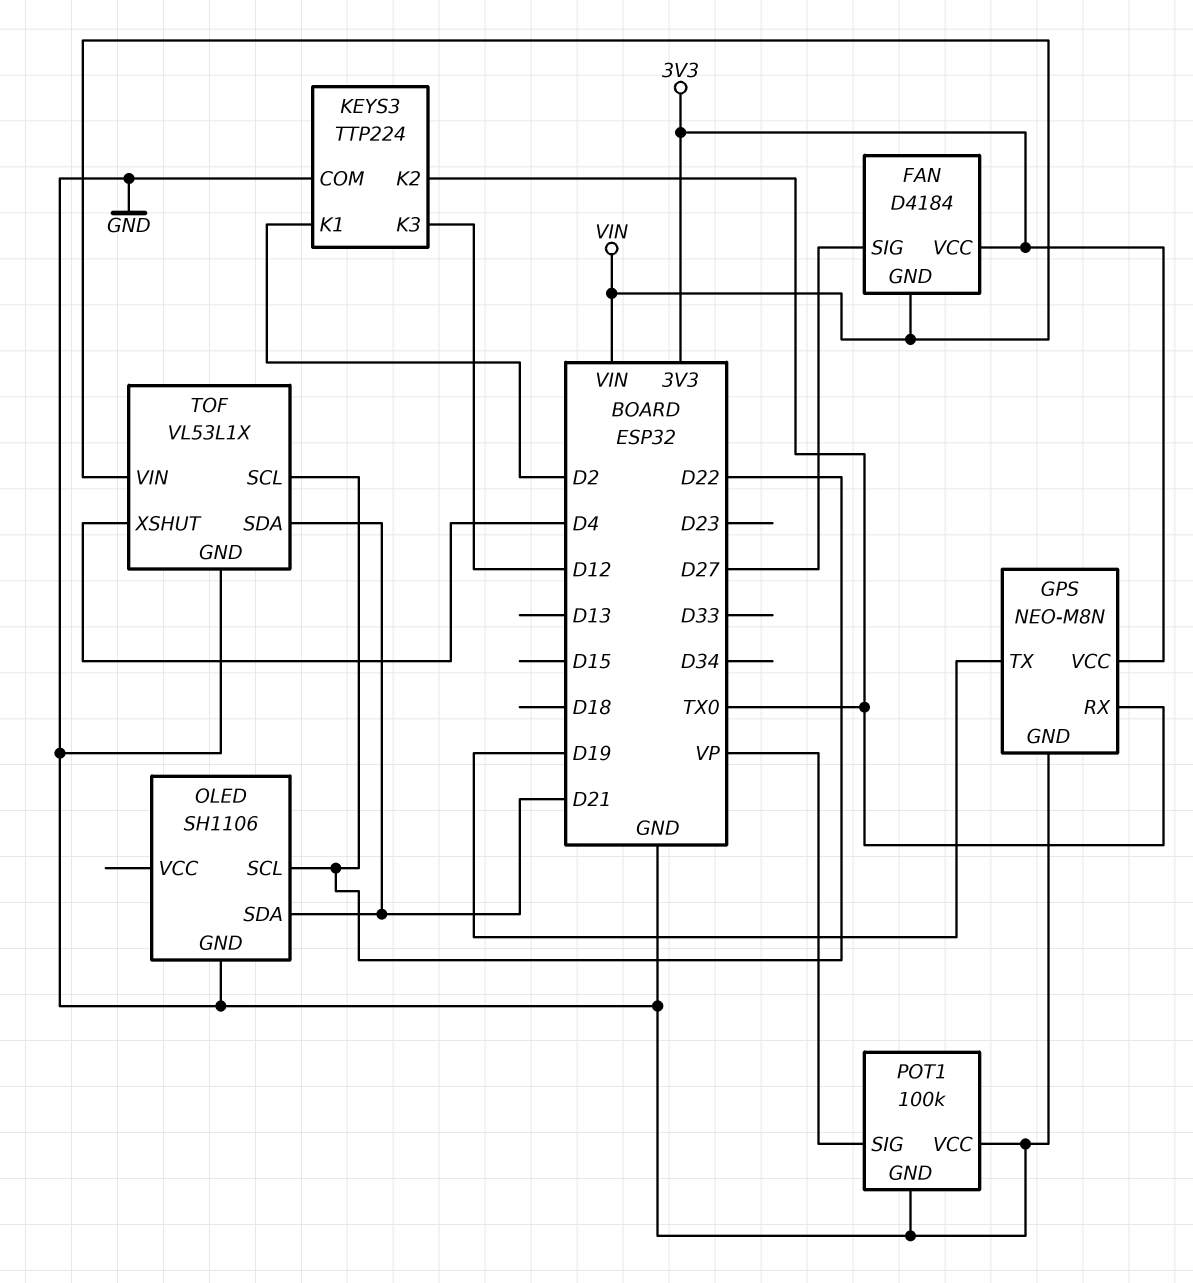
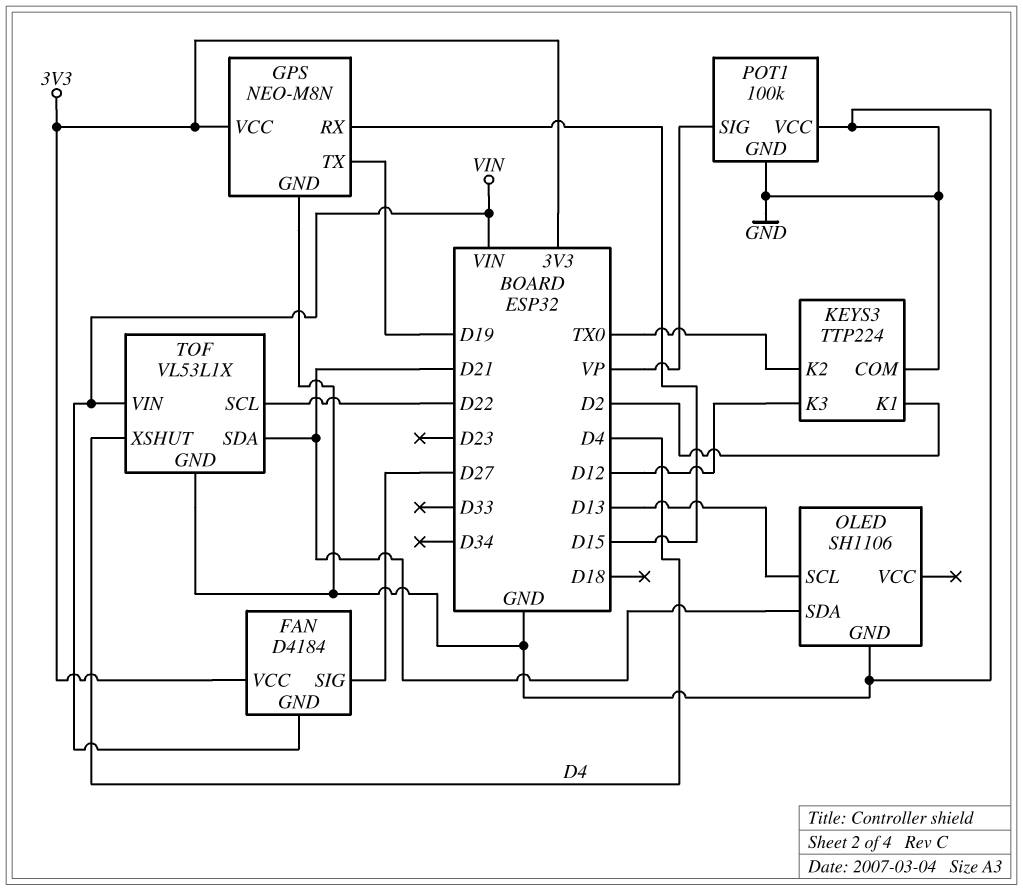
GPS pin RX: TX0 -> D15
OLED pin SCL: D22 -> D13

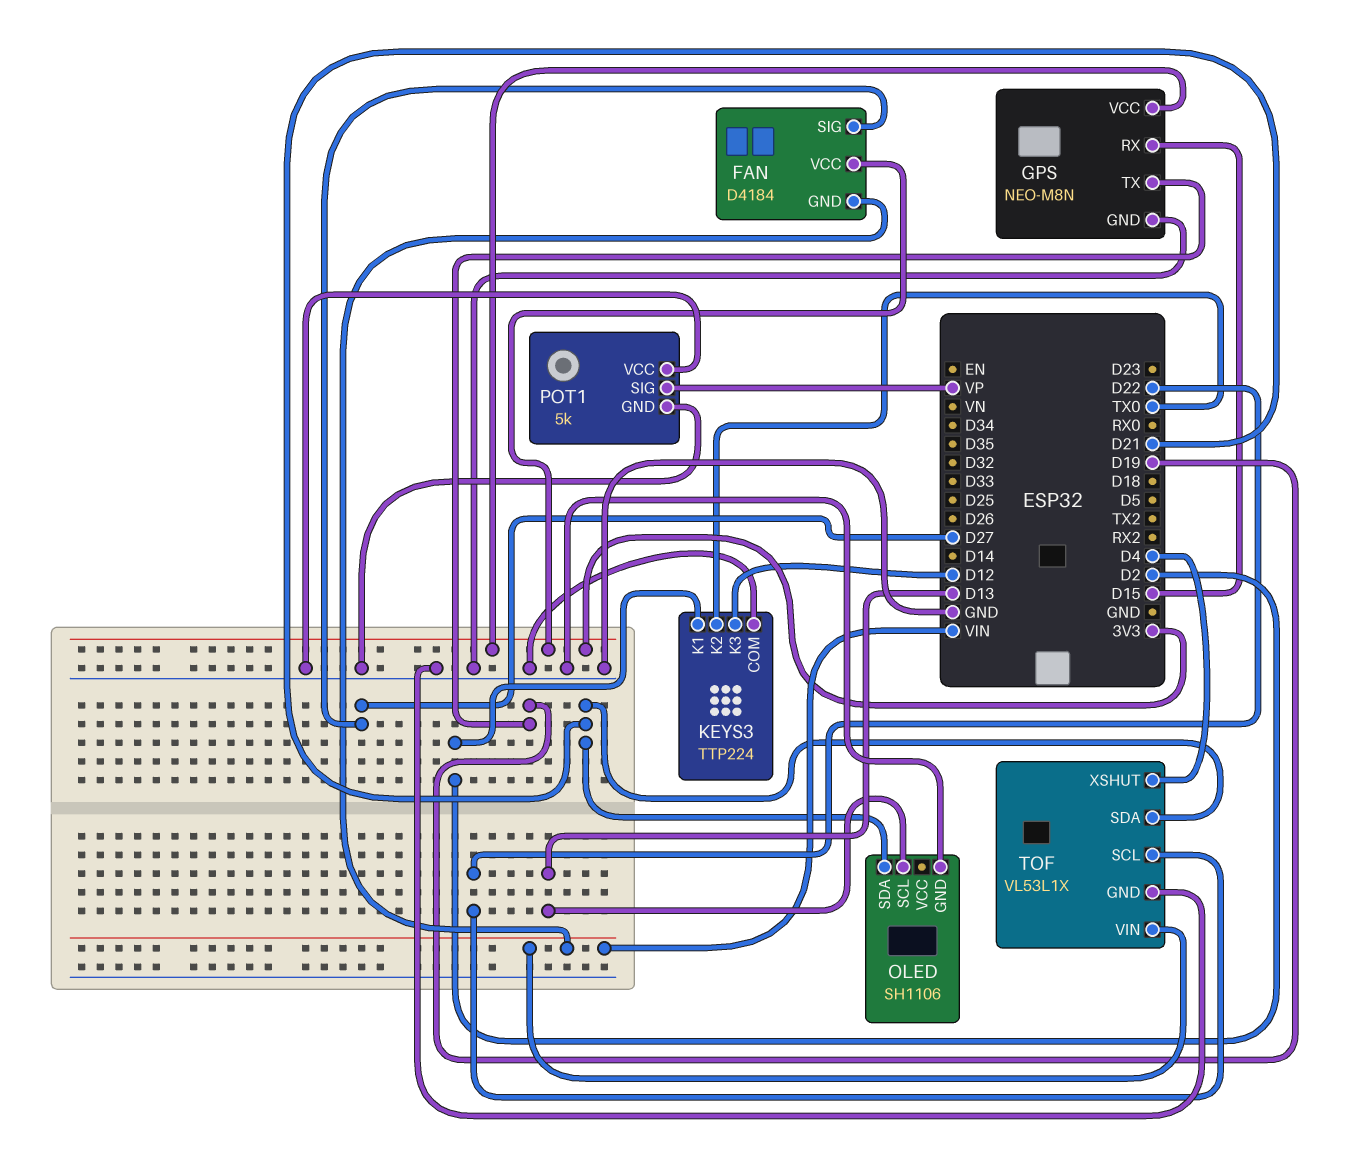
POT1: 100k -> 5k

